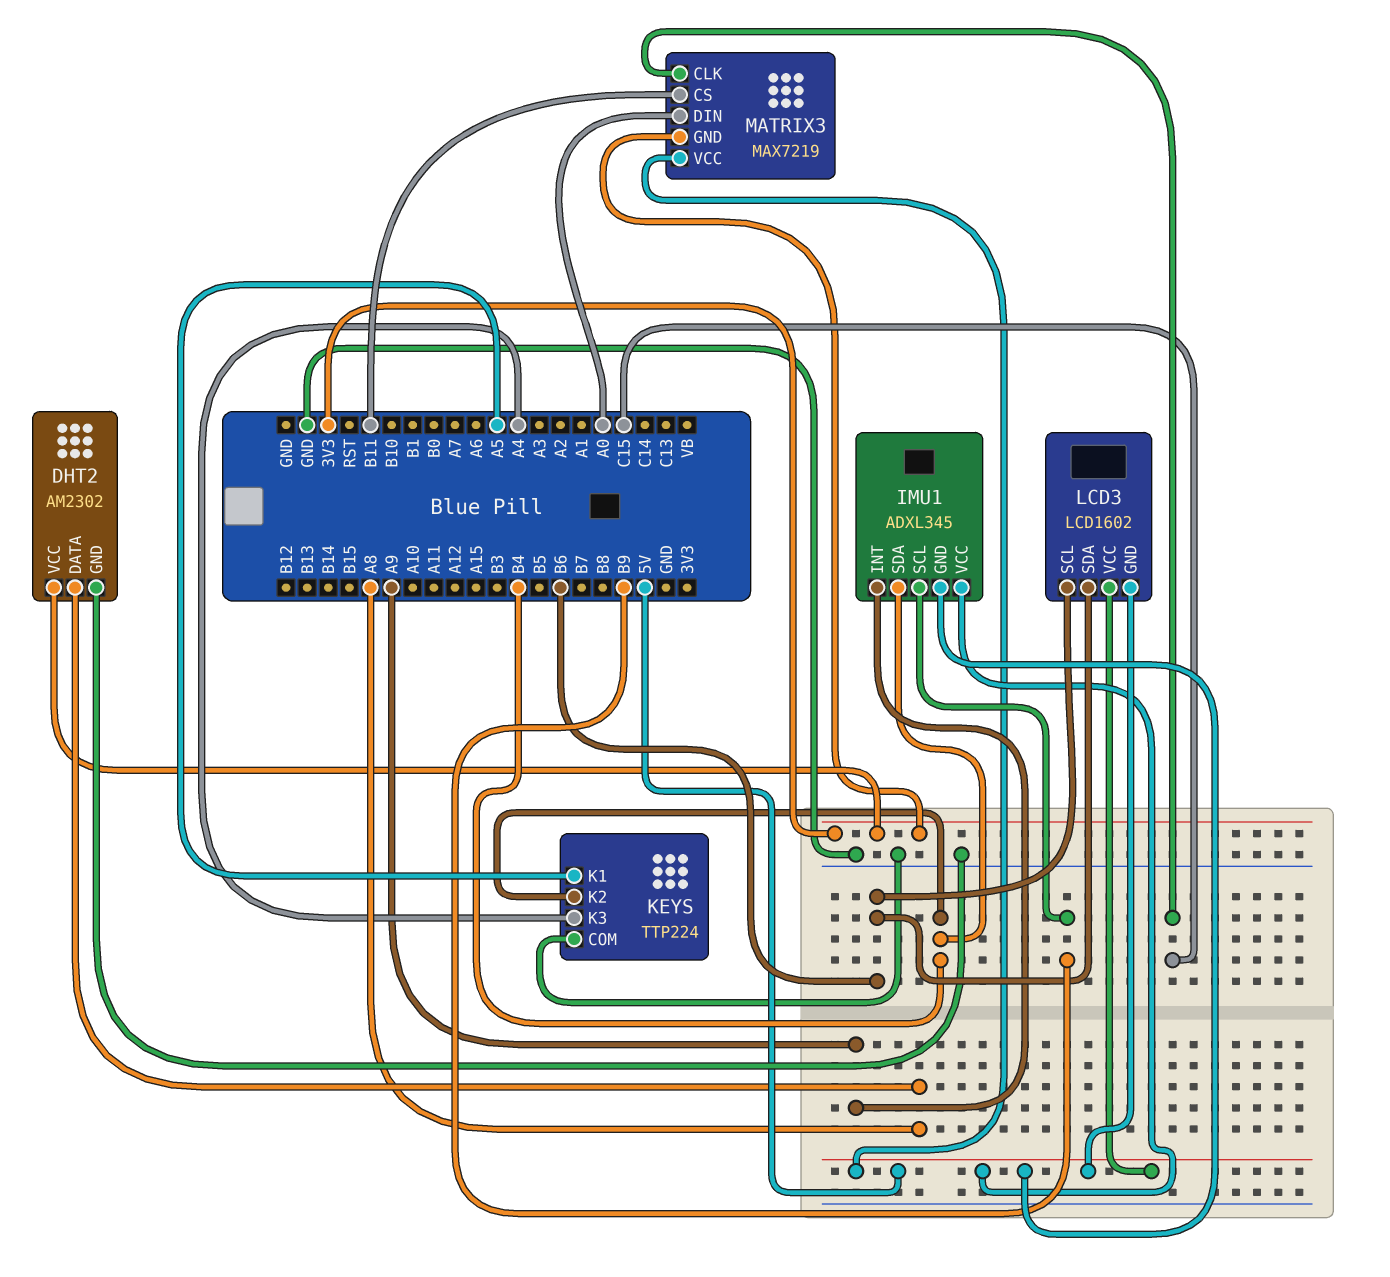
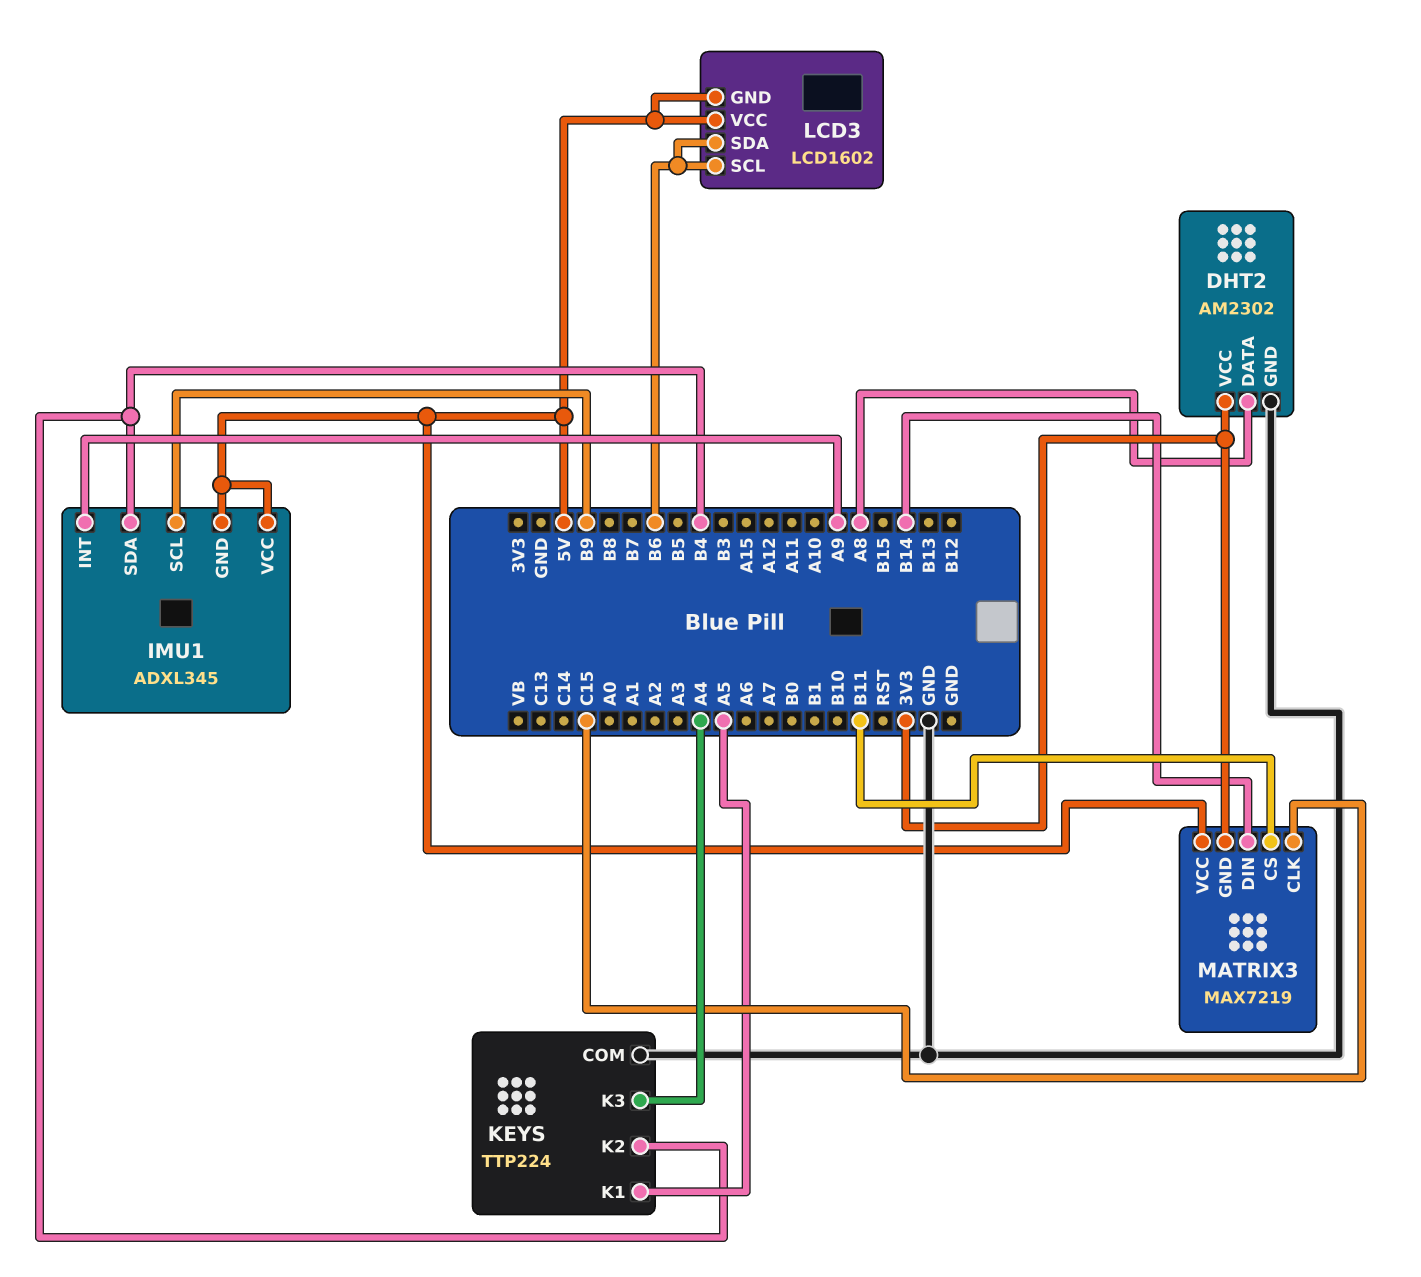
MATRIX3 pin DIN: A0 -> B14

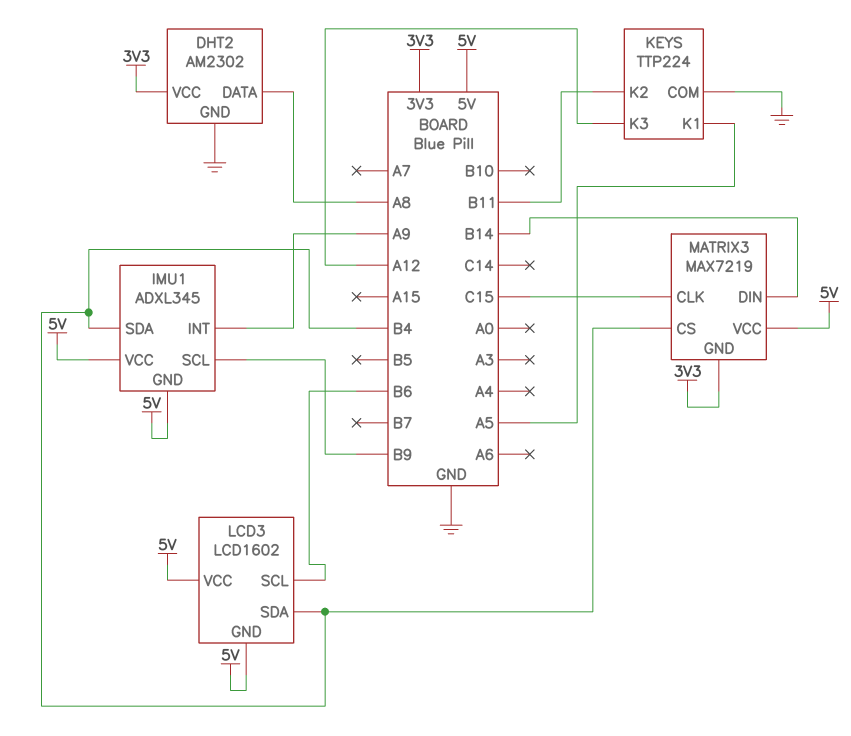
KEYS pin K2: B4 -> B11
KEYS pin K3: A4 -> A12
LCD3 pin SDA: B6 -> B4
MATRIX3 pin CS: B11 -> B4

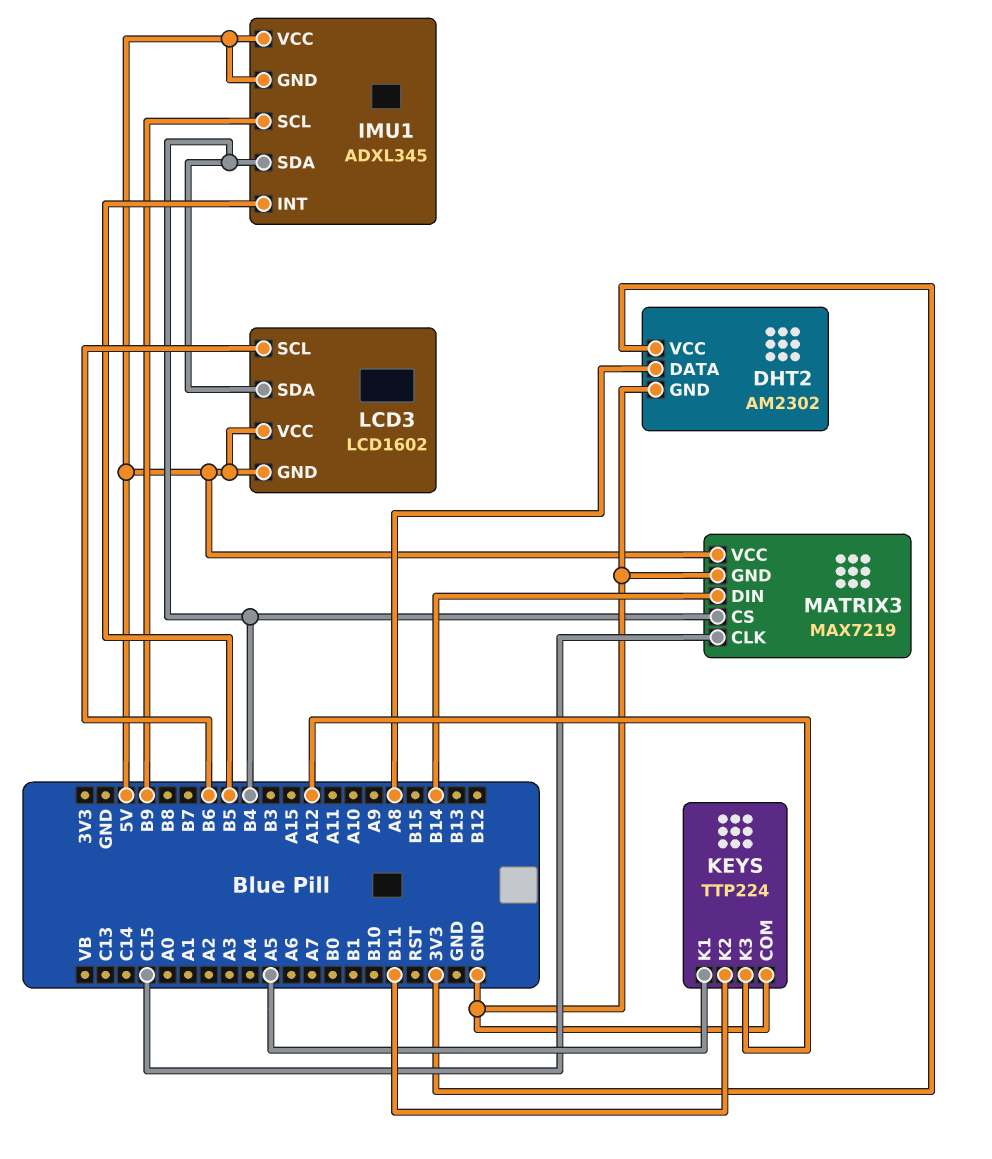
IMU1 pin INT: A9 -> B5
MATRIX3 pin GND: 3V3 -> GND

